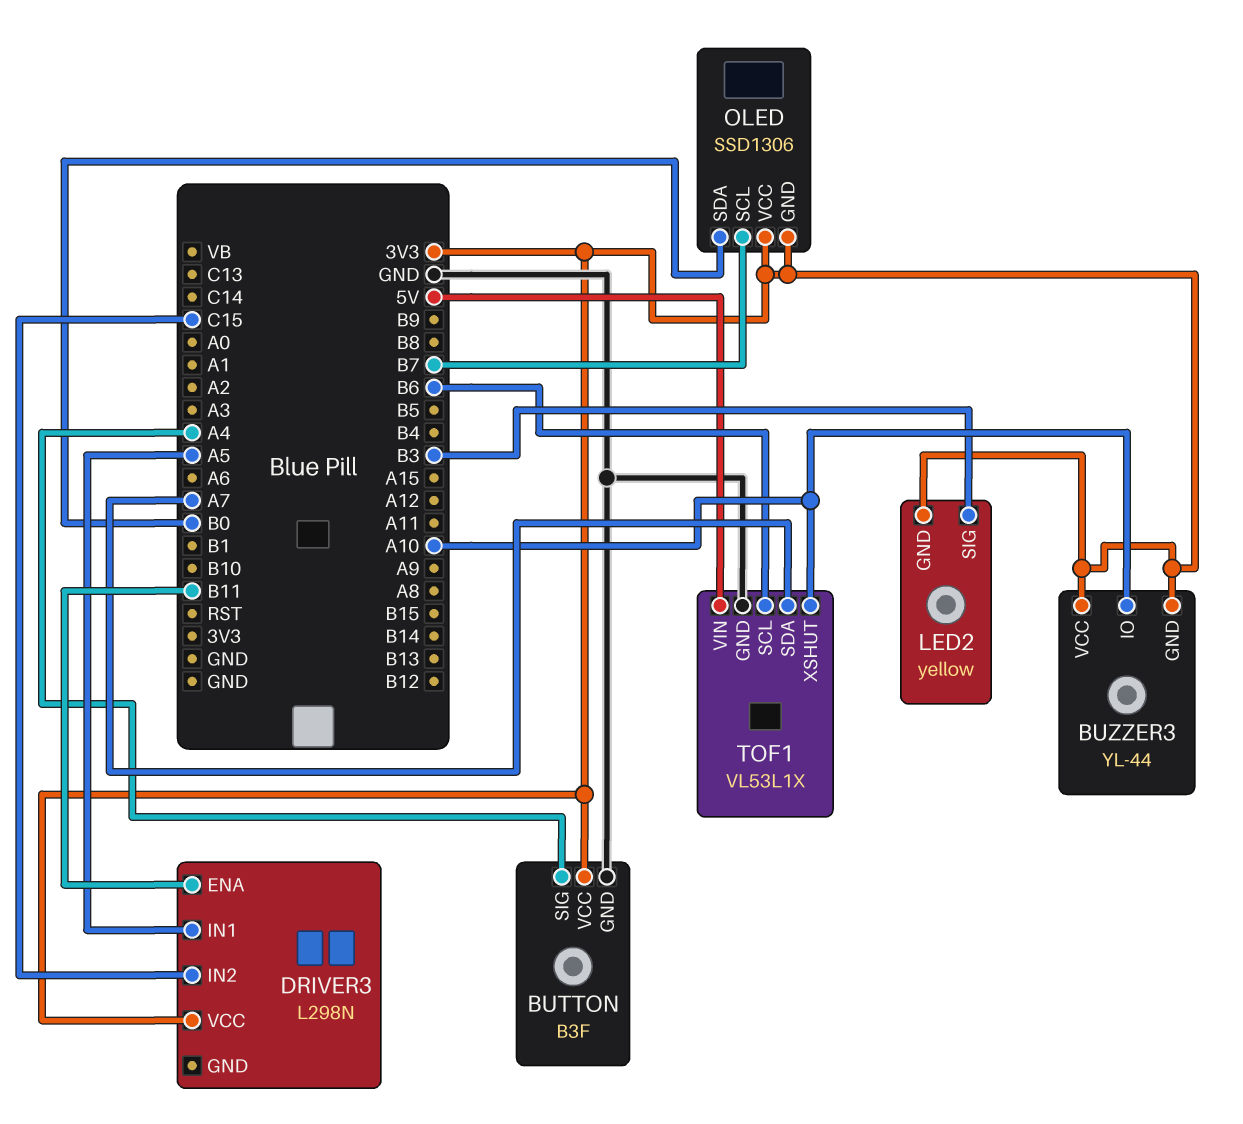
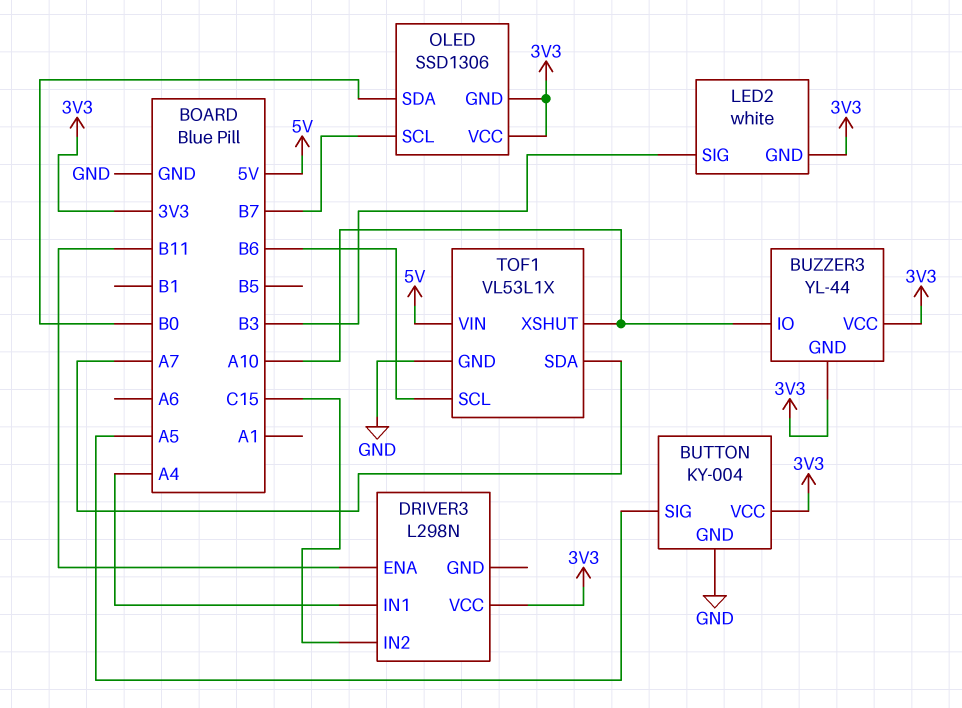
BUTTON: B3F -> KY-004
BUTTON pin SIG: A4 -> A5
DRIVER3 pin IN1: A5 -> A4
LED2: yellow -> white

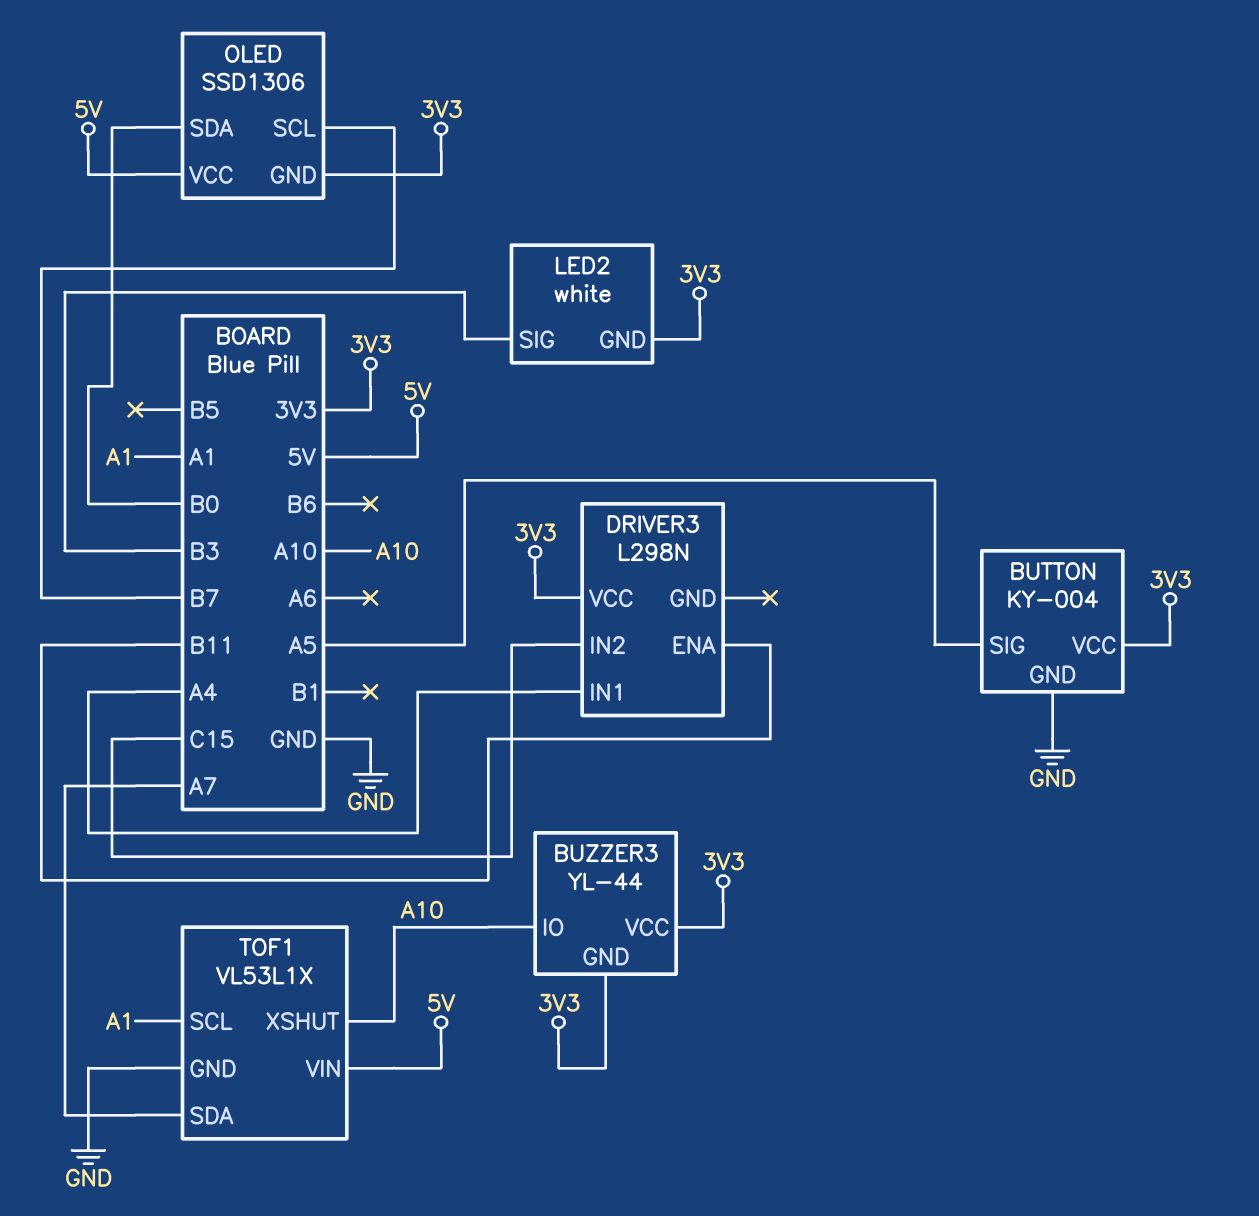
OLED pin VCC: 3V3 -> 5V
TOF1 pin SCL: B6 -> A1

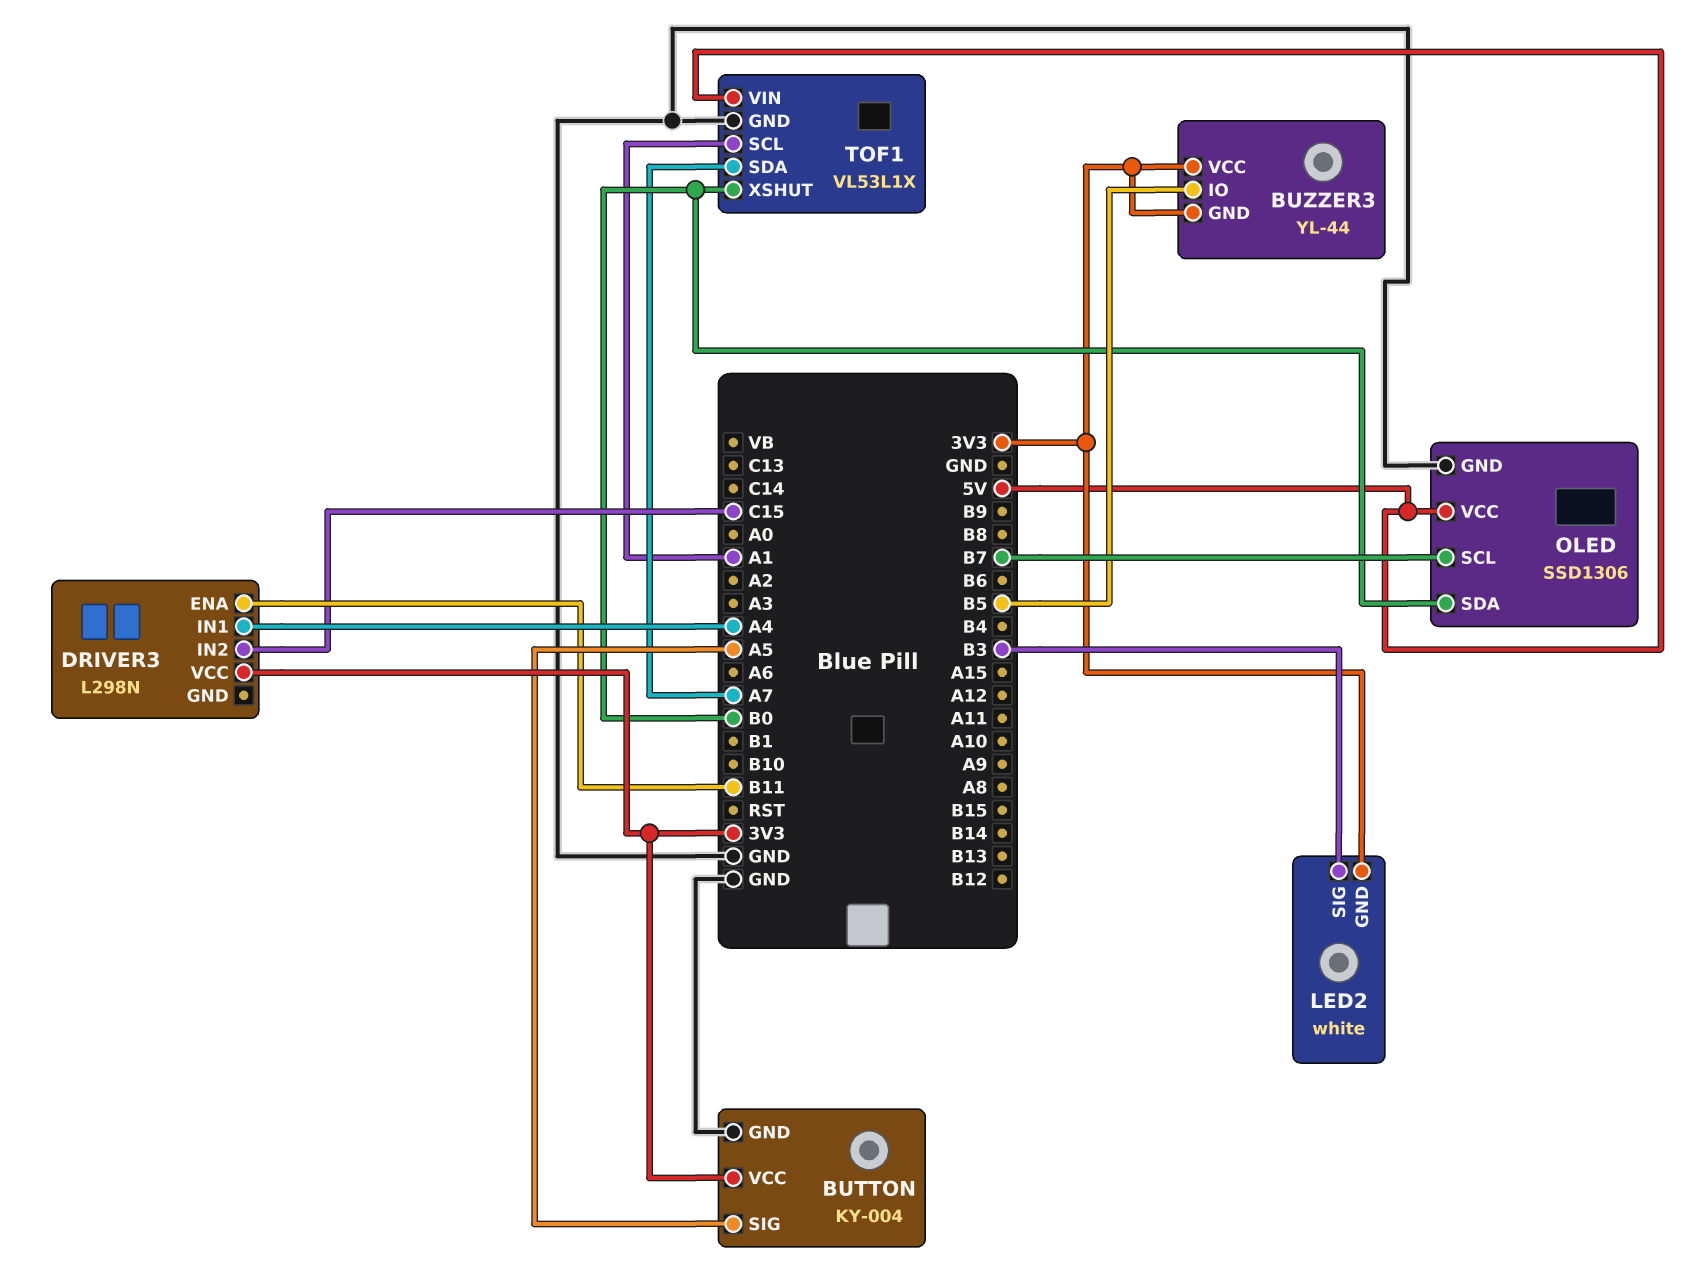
BUZZER3 pin IO: A10 -> B5
OLED pin GND: 3V3 -> GND
TOF1 pin XSHUT: A10 -> B0

